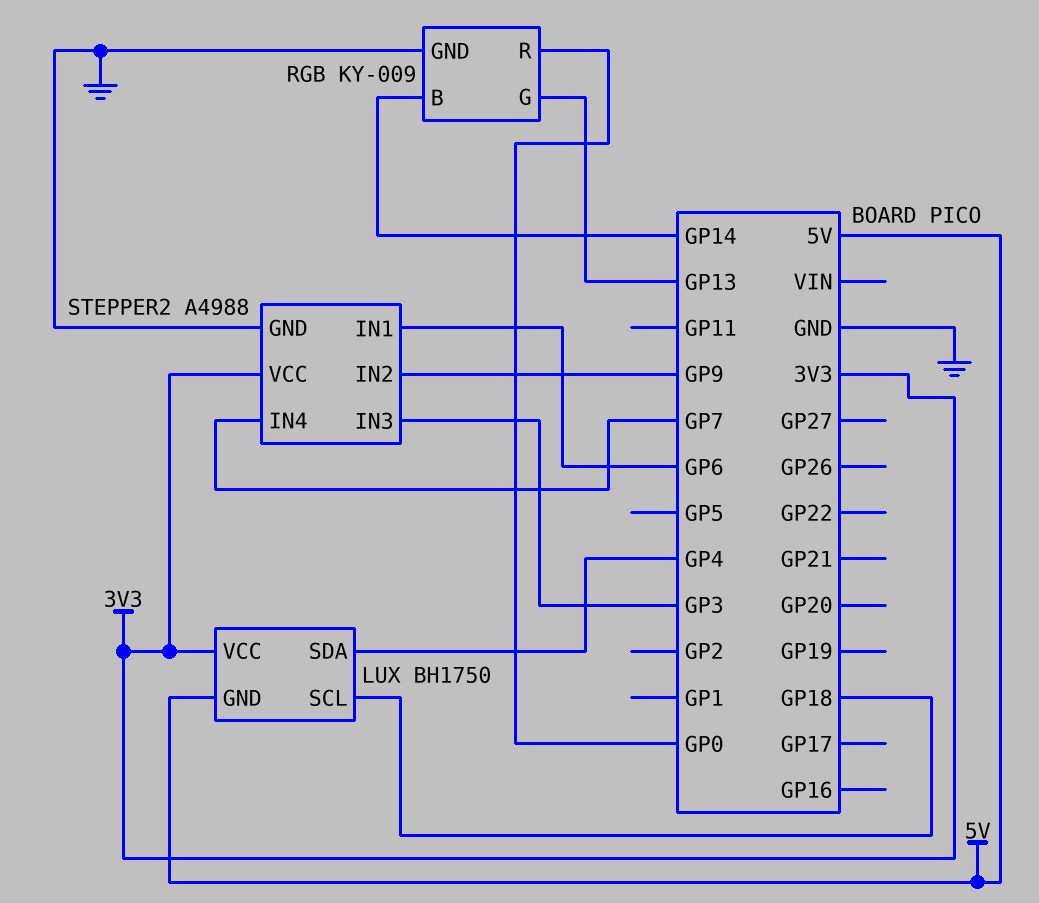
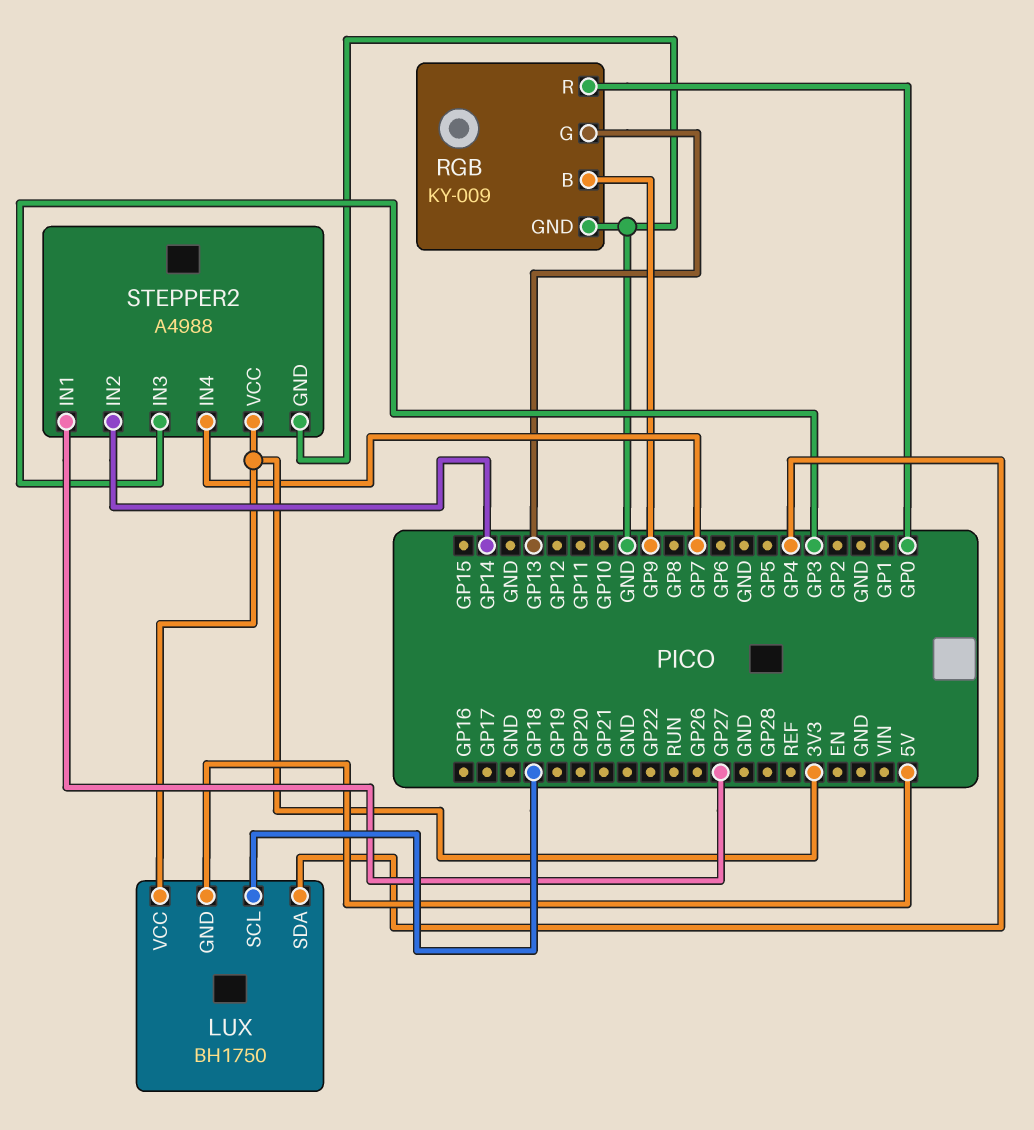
RGB pin B: GP14 -> GP9
STEPPER2 pin IN1: GP6 -> GP27
STEPPER2 pin IN2: GP9 -> GP14

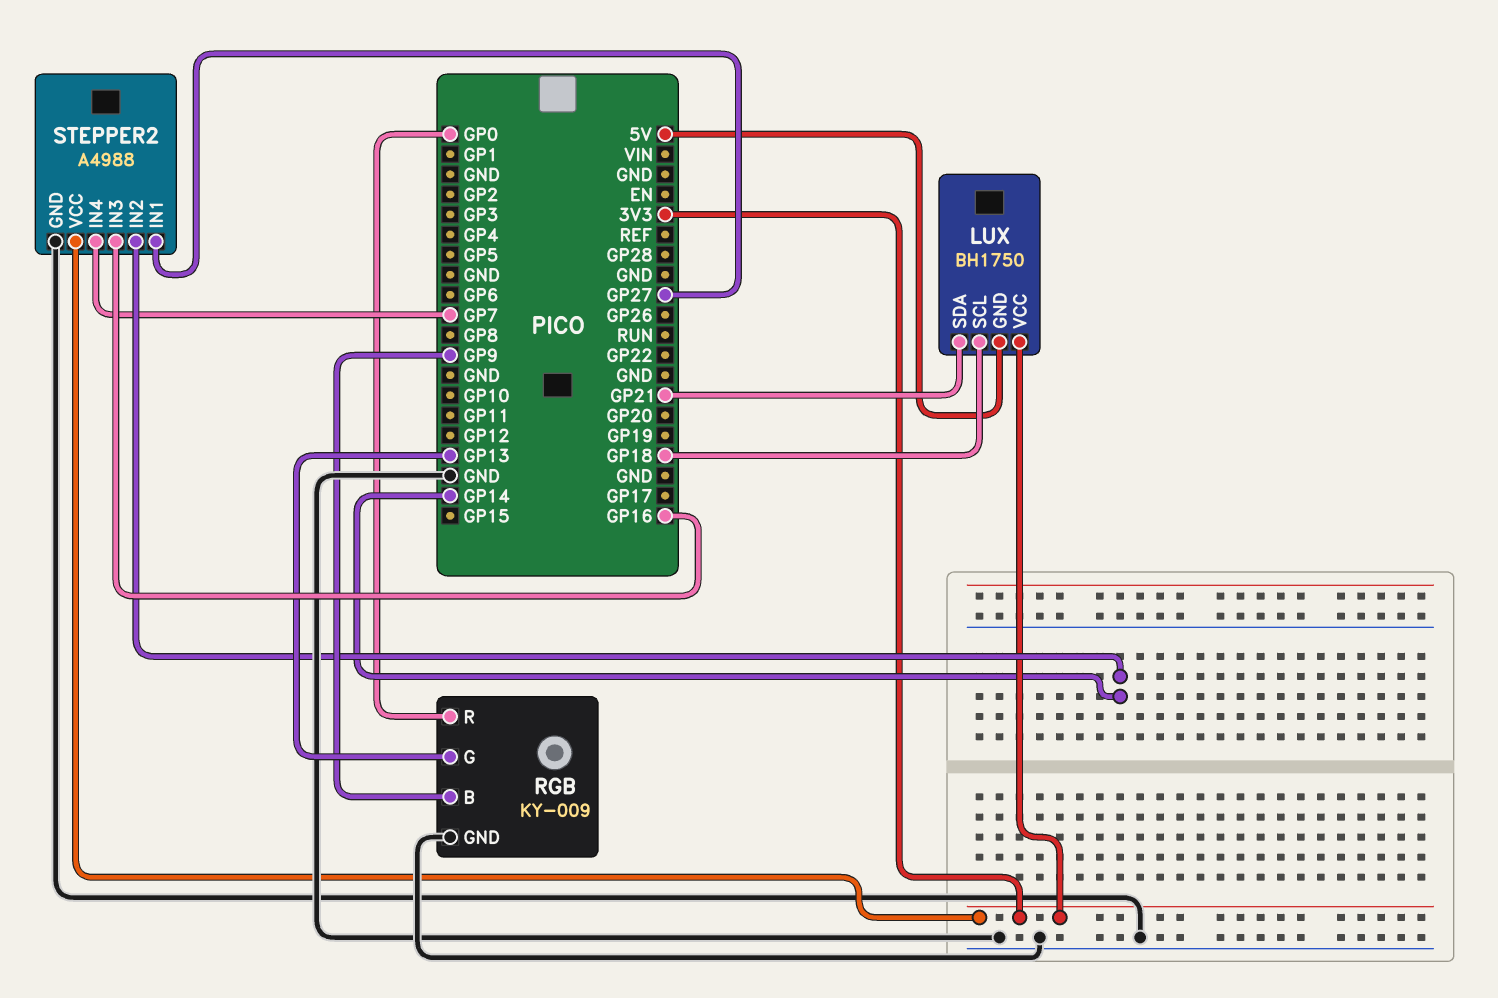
LUX pin SDA: GP4 -> GP21
STEPPER2 pin IN3: GP3 -> GP16

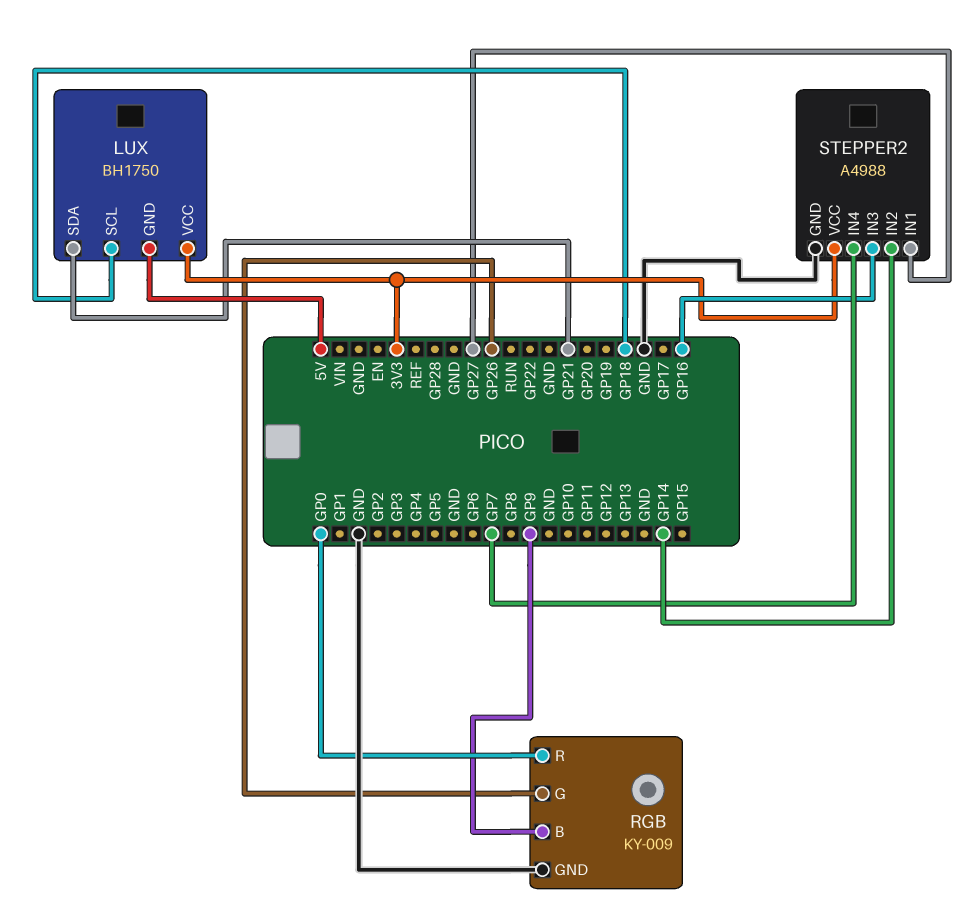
RGB pin G: GP13 -> GP26

